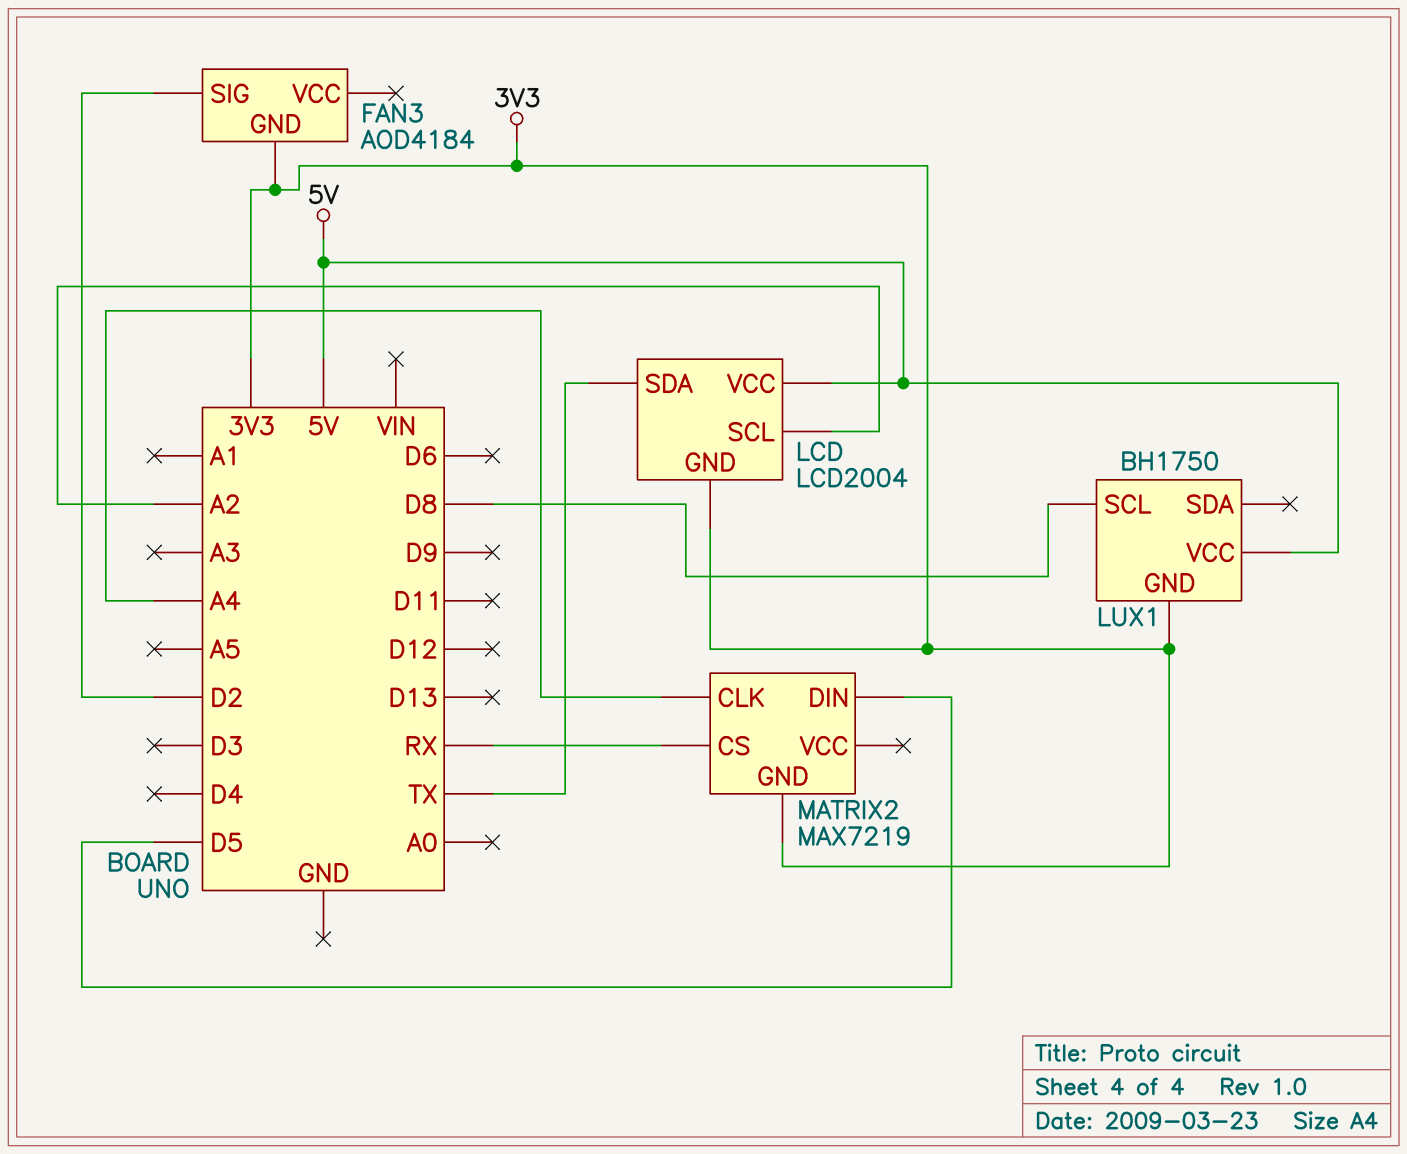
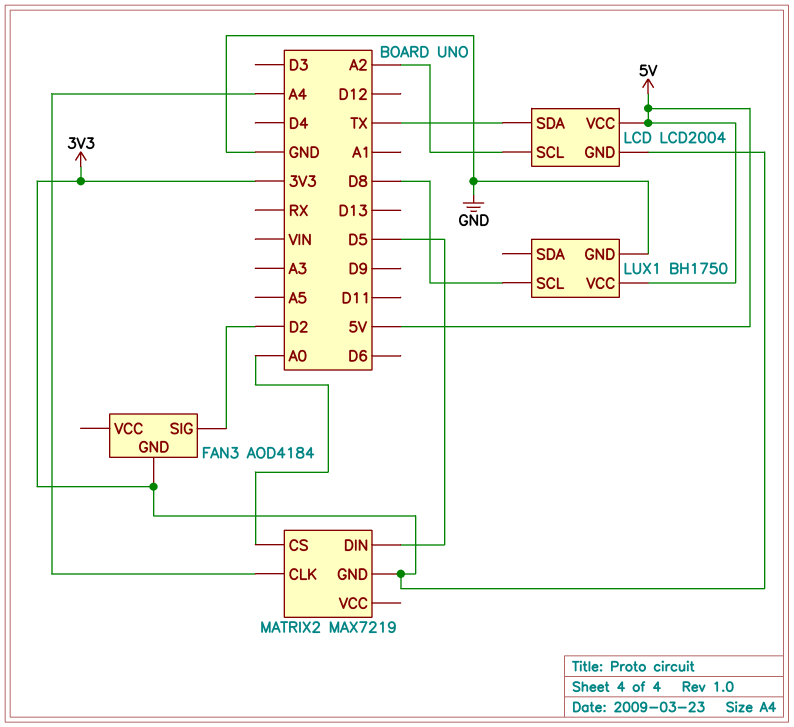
LUX1 pin GND: 3V3 -> GND
MATRIX2 pin CS: RX -> A0

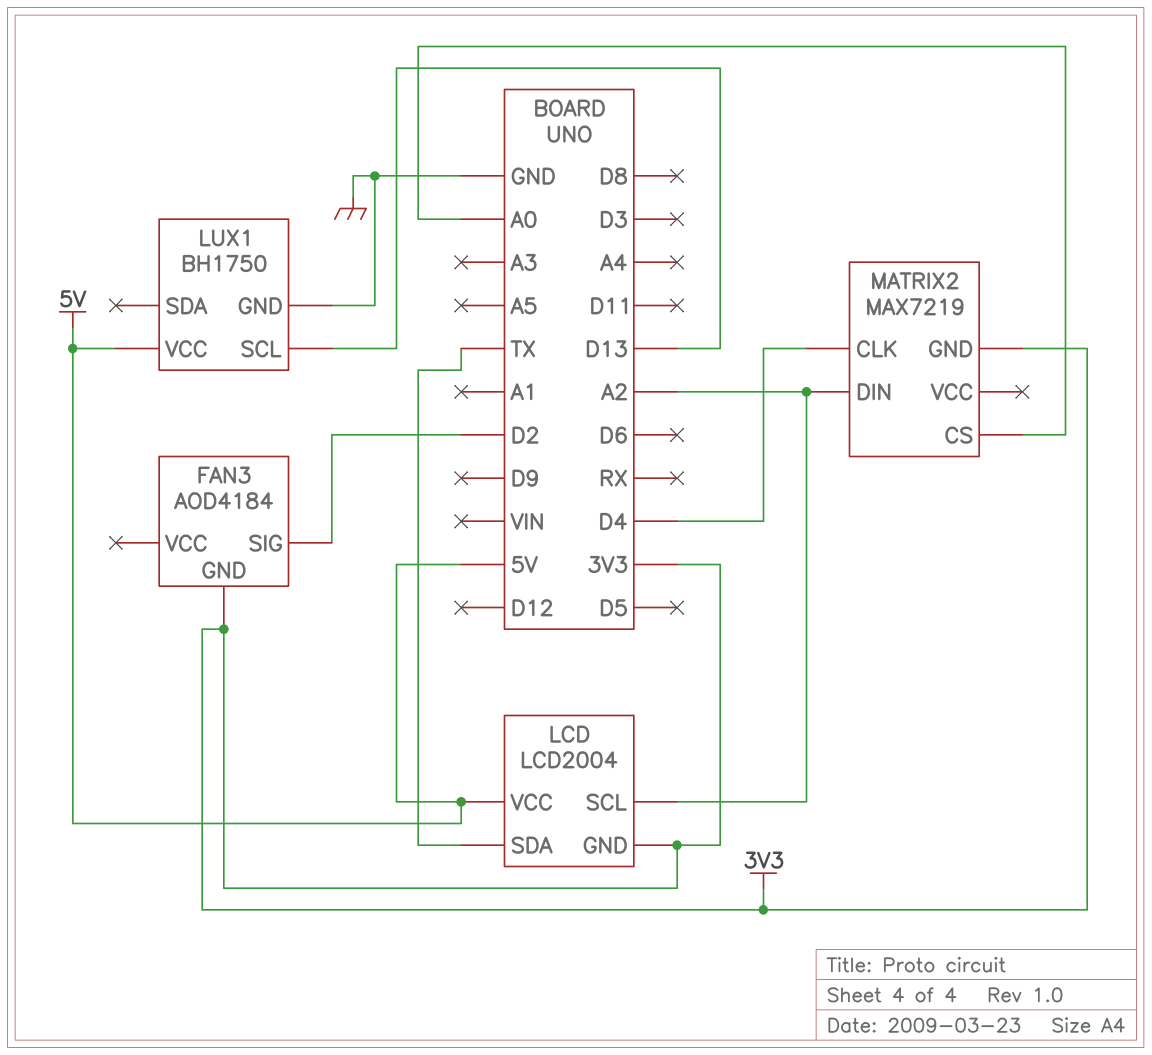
LUX1 pin SCL: D8 -> D13
MATRIX2 pin CLK: A4 -> D4
MATRIX2 pin DIN: D5 -> A2

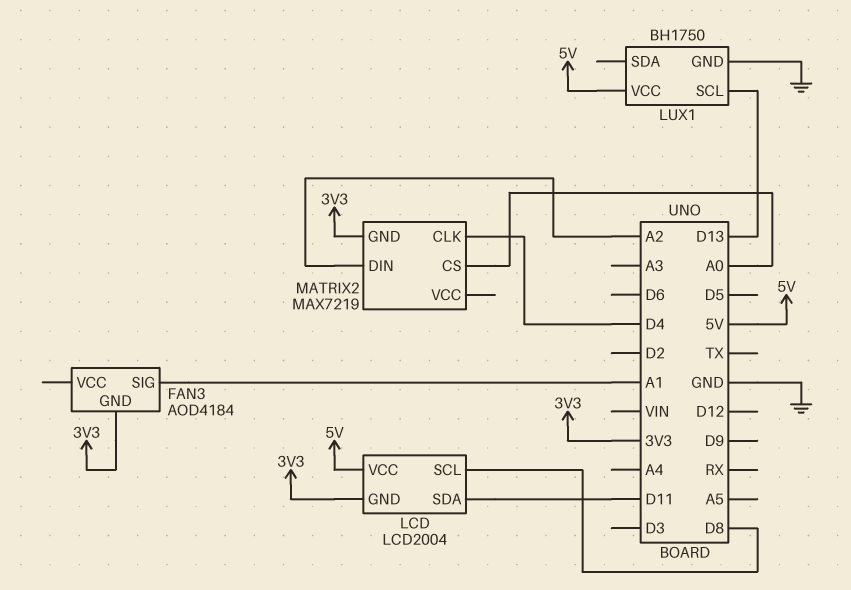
FAN3 pin SIG: D2 -> A1
LCD pin SCL: A2 -> D8
LCD pin SDA: TX -> D11

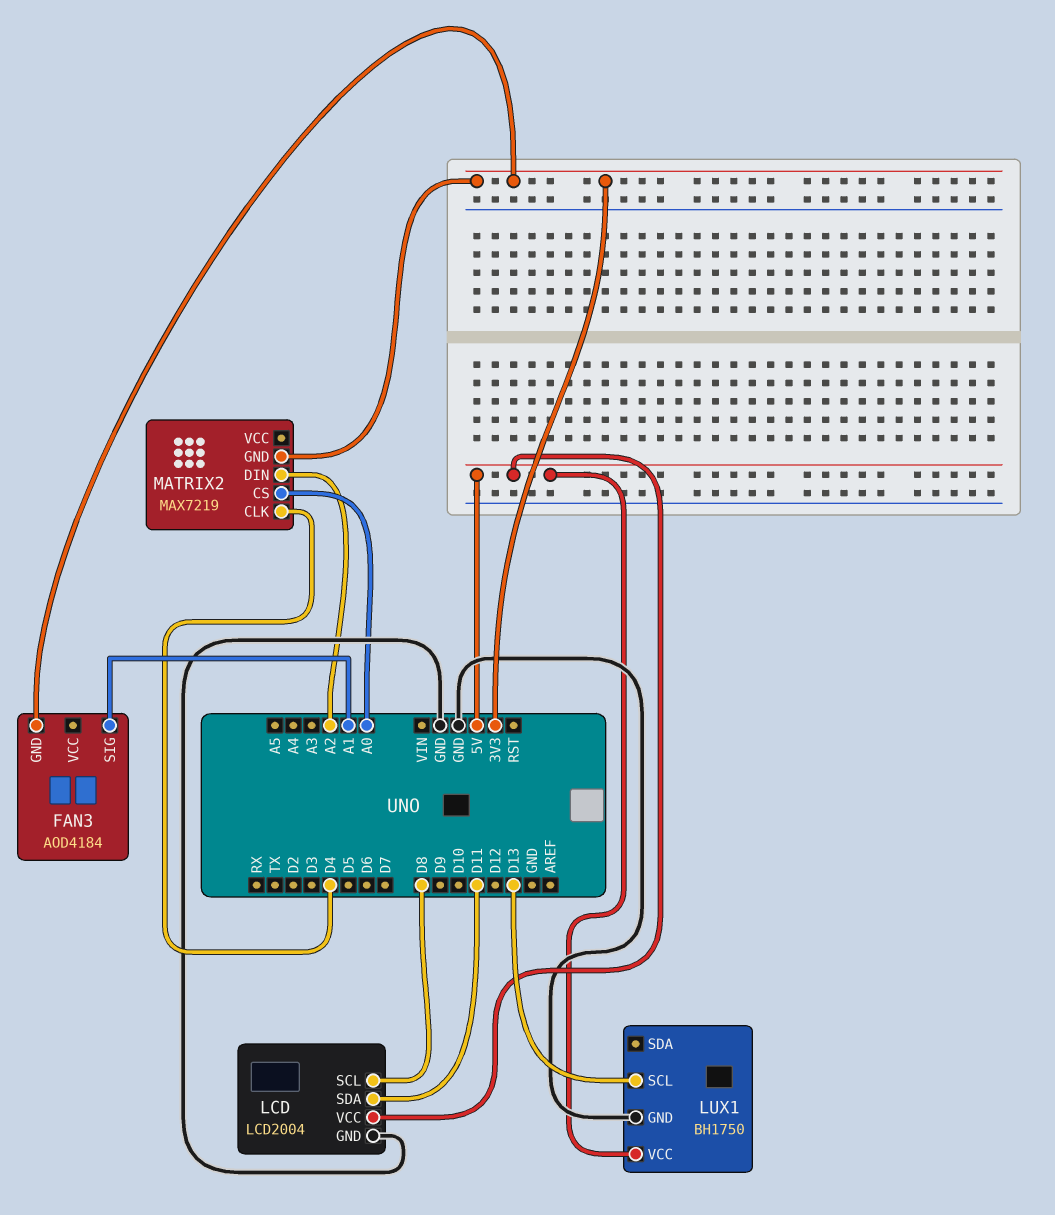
LCD pin GND: 3V3 -> GND

